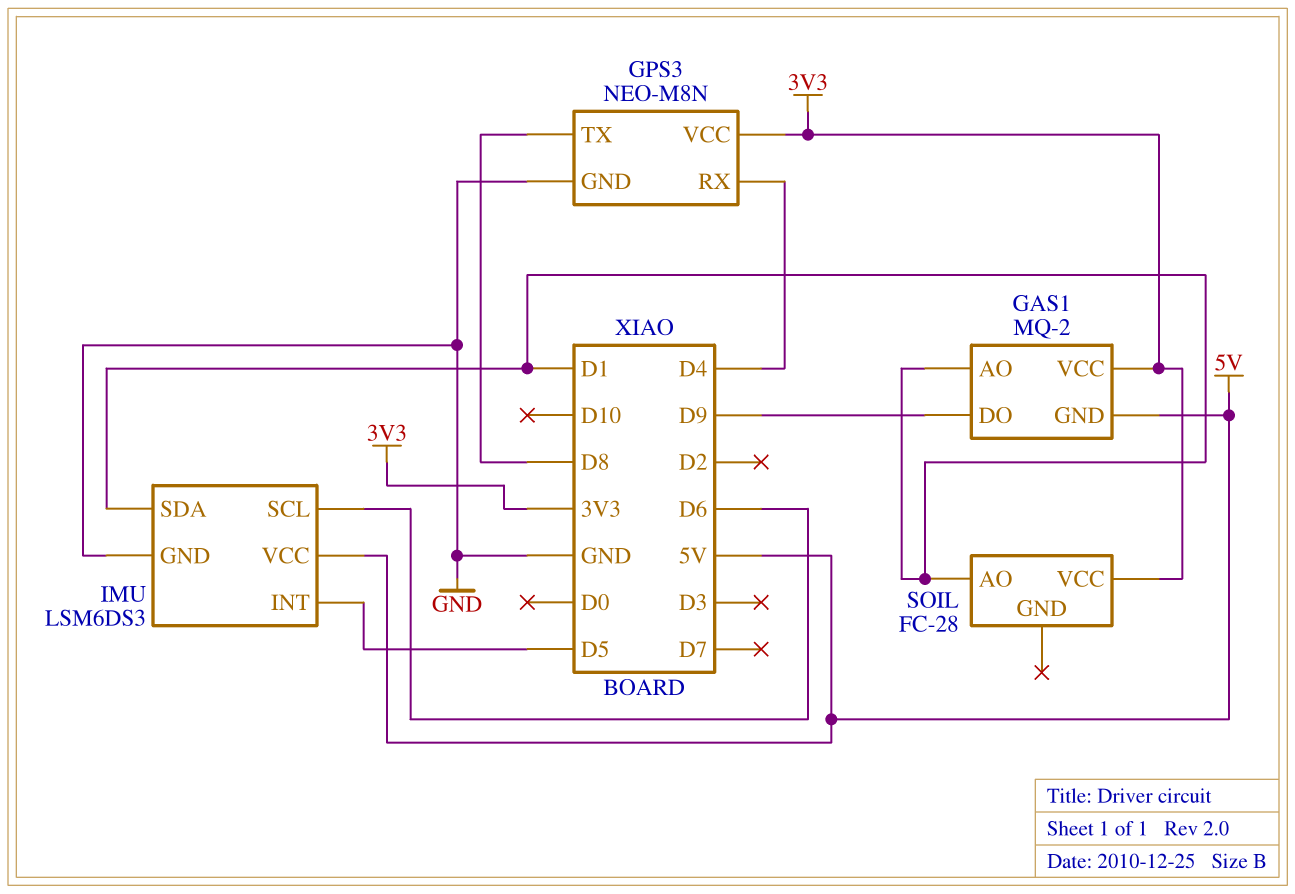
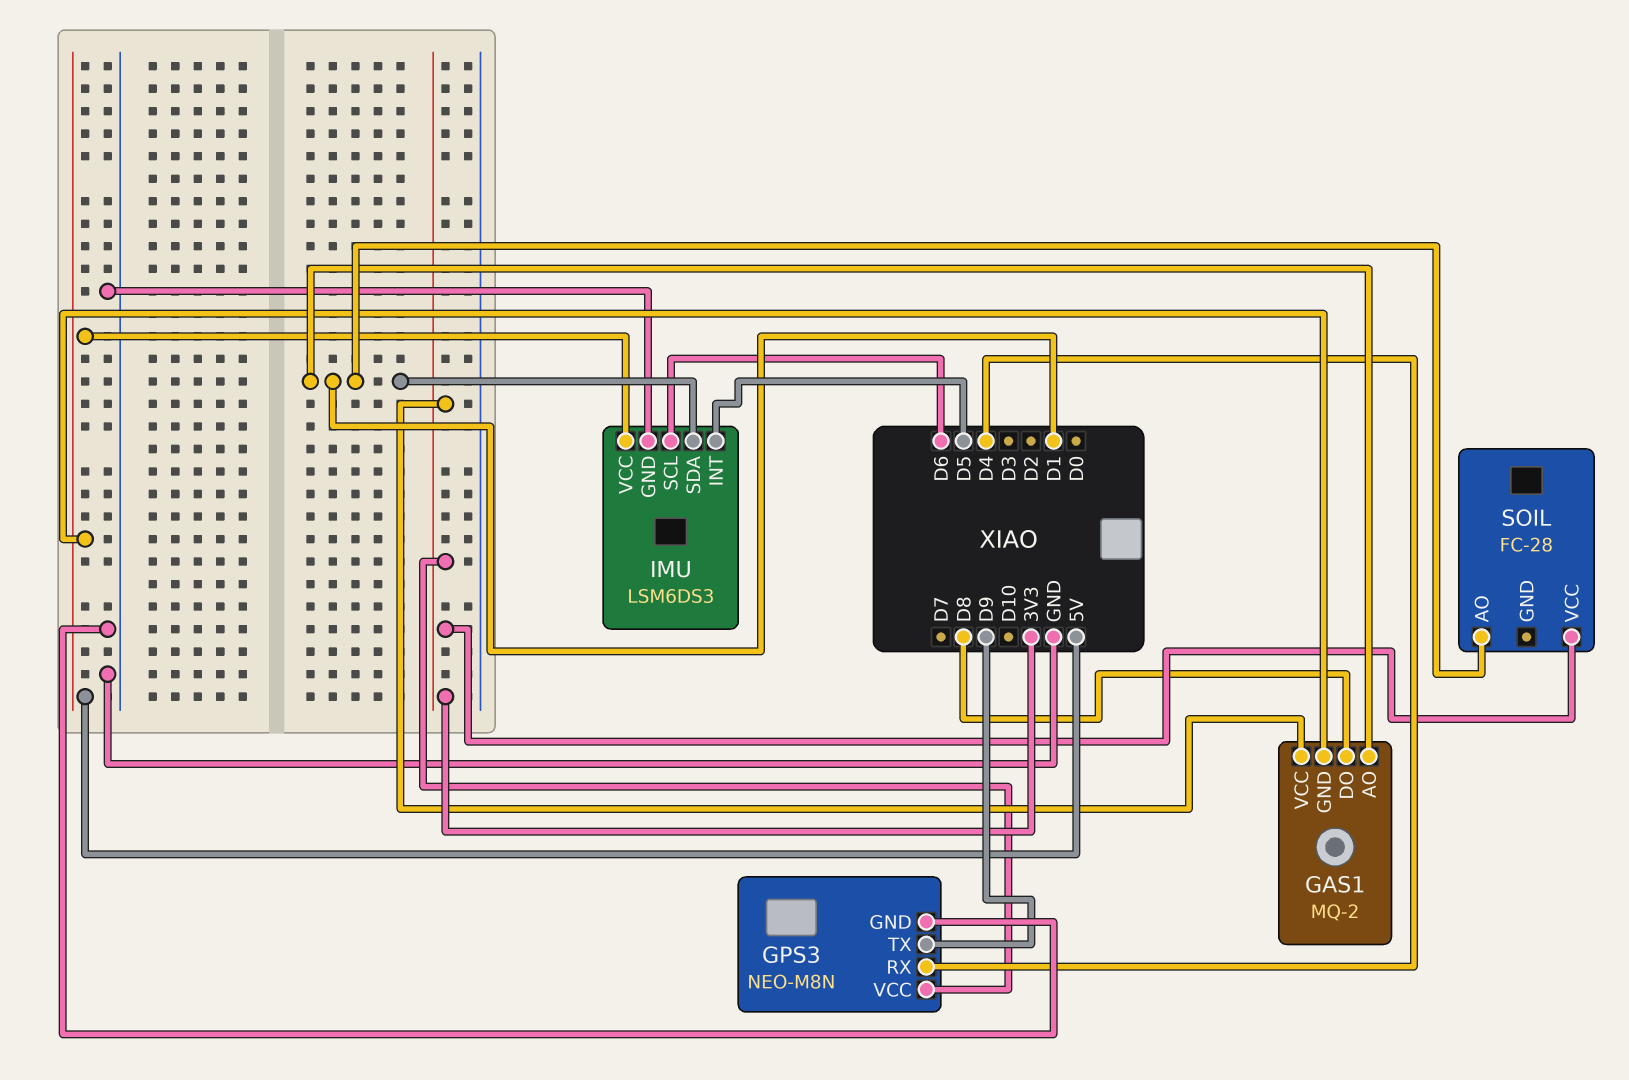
GAS1 pin DO: D9 -> D8
GPS3 pin TX: D8 -> D9

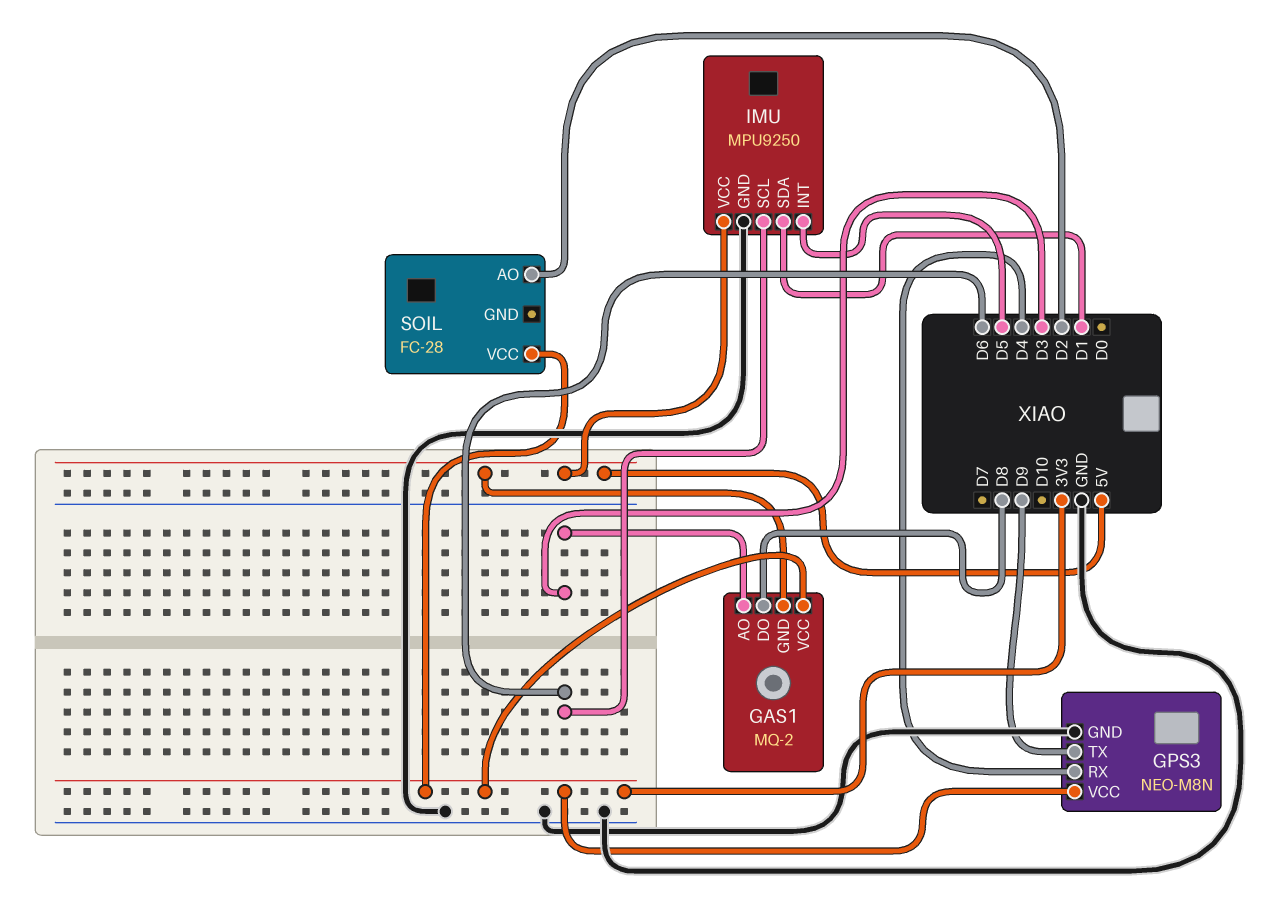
GAS1 pin AO: D1 -> D3
IMU: LSM6DS3 -> MPU9250
SOIL pin AO: D1 -> D2

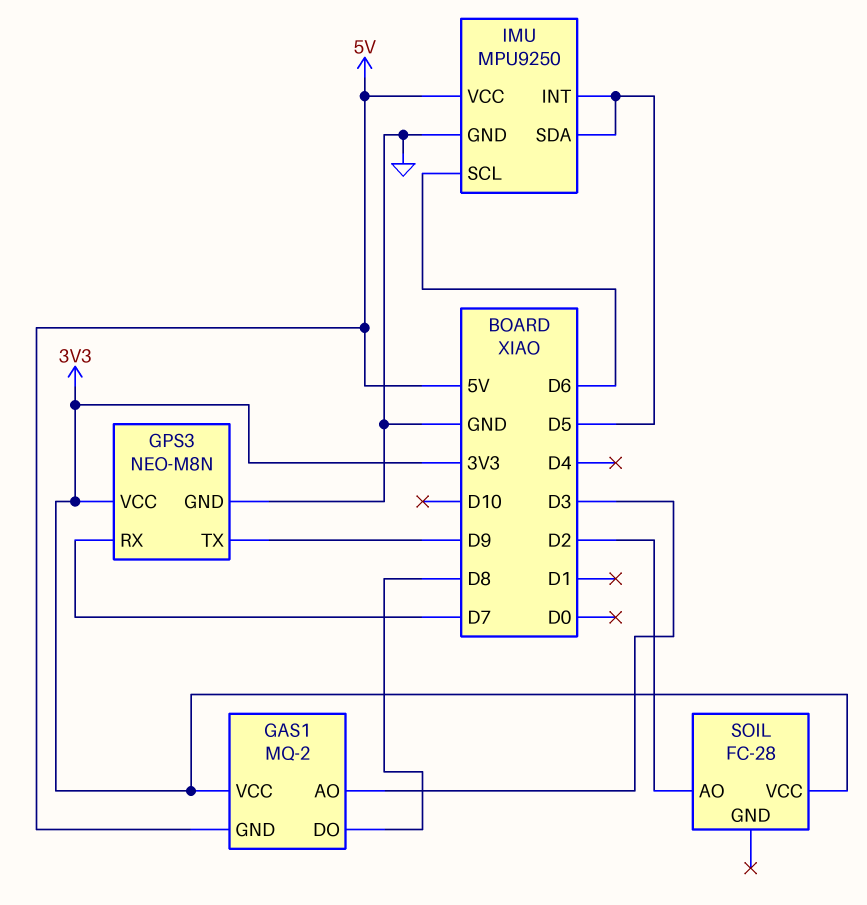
GPS3 pin RX: D4 -> D7
IMU pin SDA: D1 -> D5

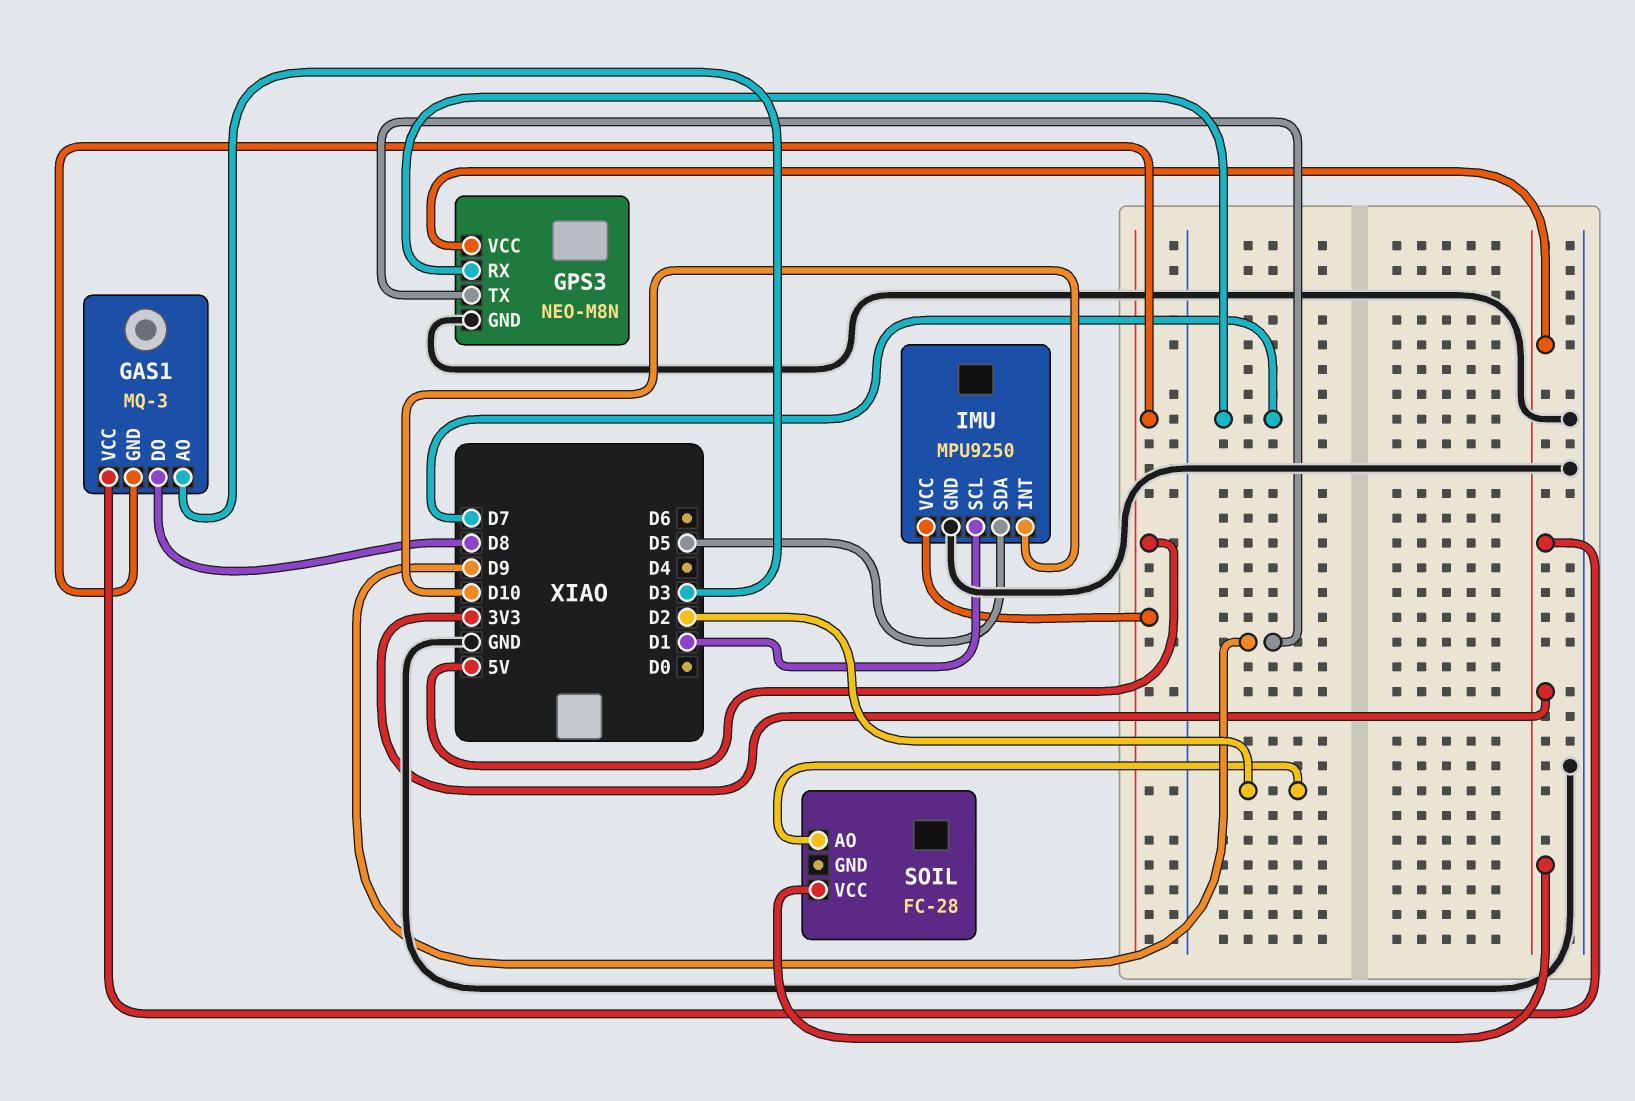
GAS1: MQ-2 -> MQ-3
IMU pin INT: D5 -> D10
IMU pin SCL: D6 -> D1

